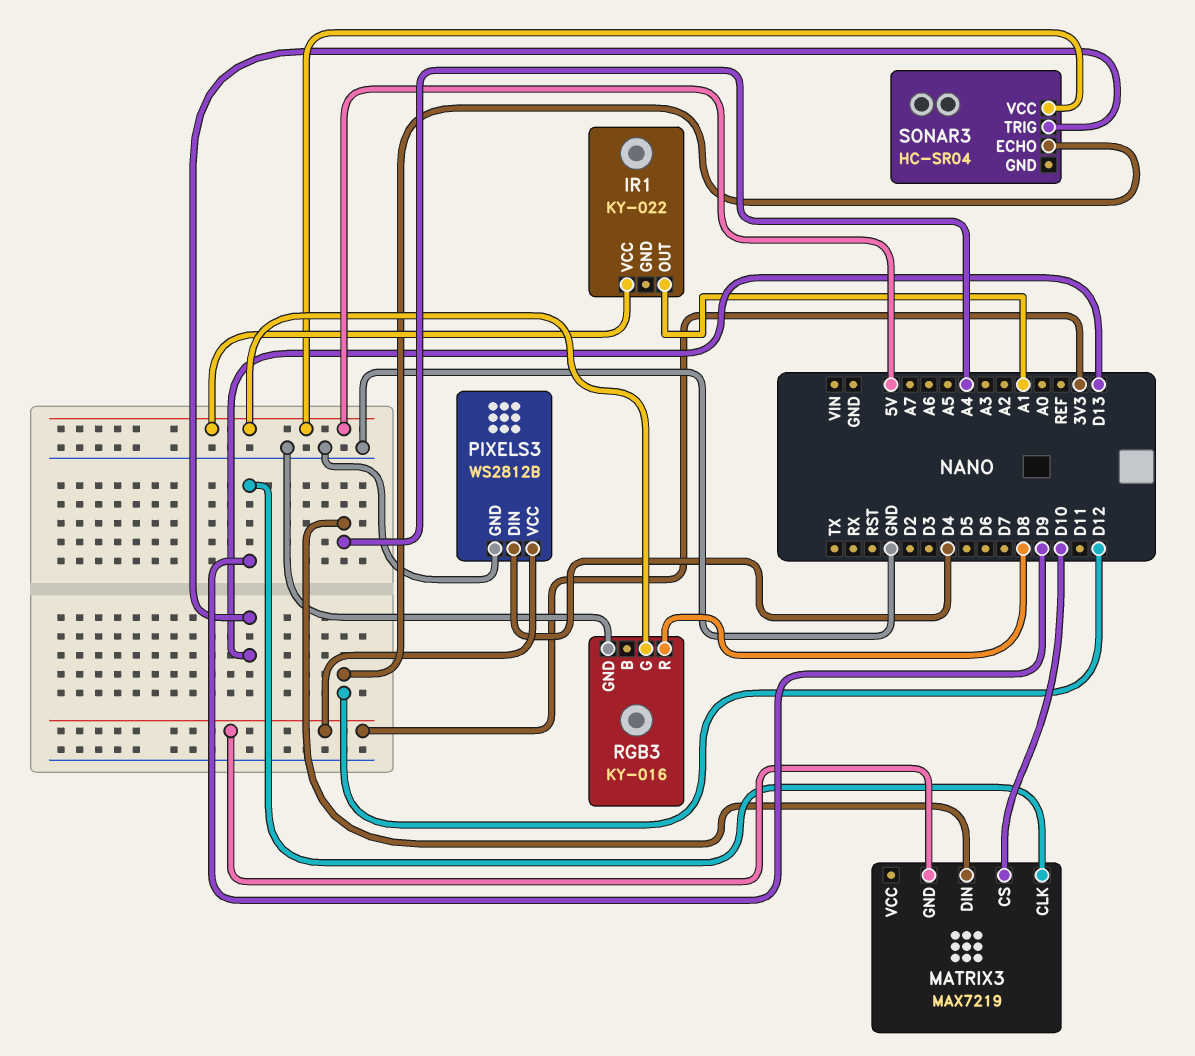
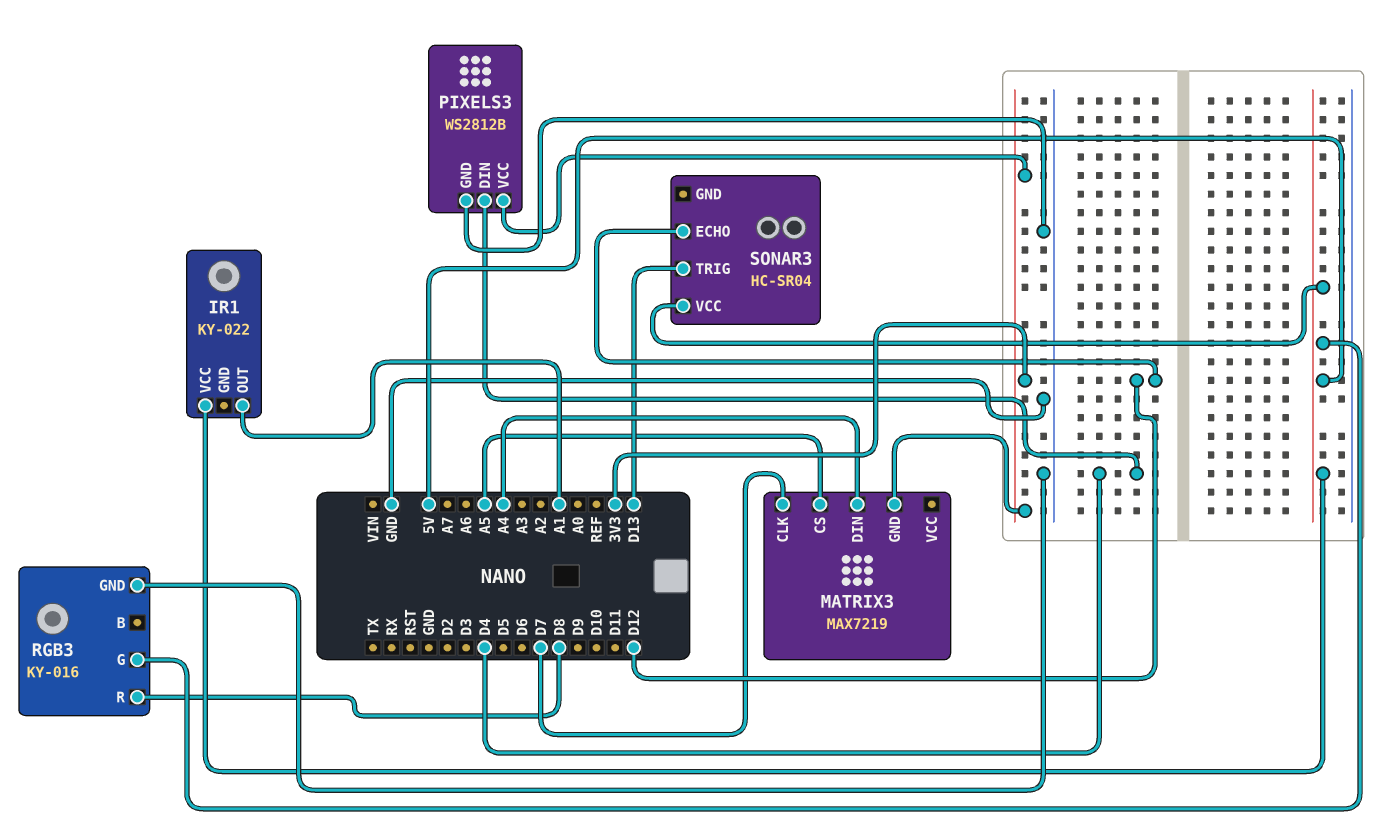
MATRIX3 pin CLK: D9 -> D7
MATRIX3 pin CS: D10 -> A5

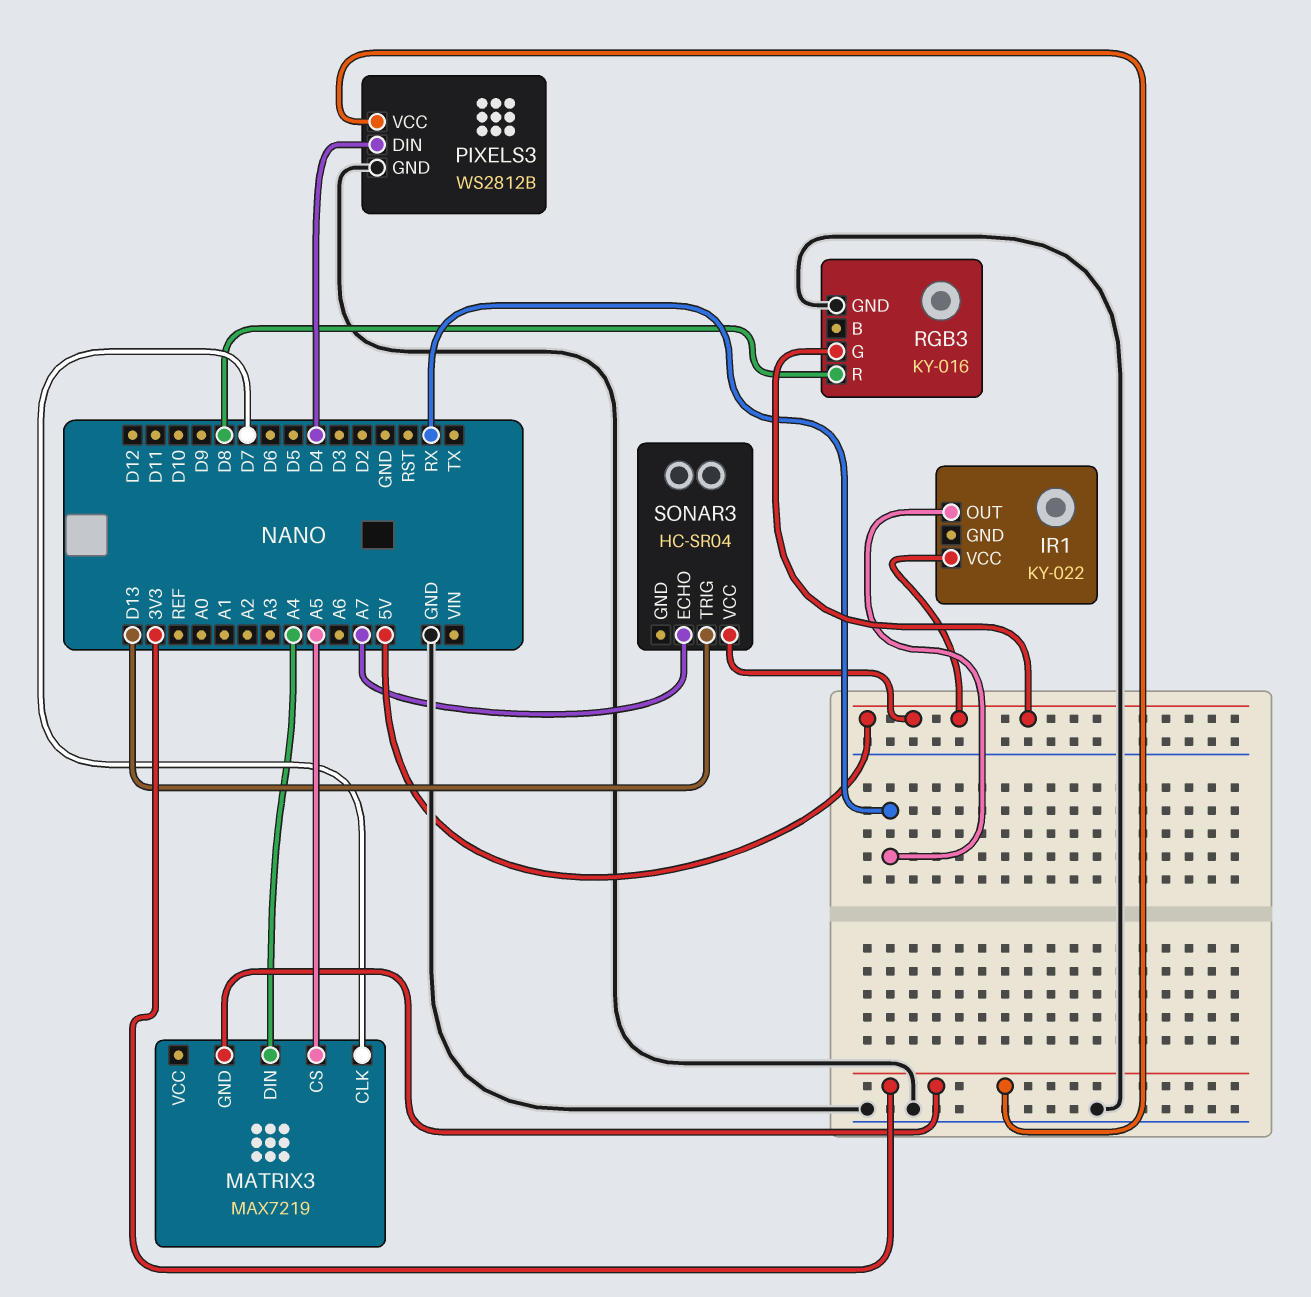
IR1 pin OUT: A1 -> RX
SONAR3 pin ECHO: D12 -> A7

